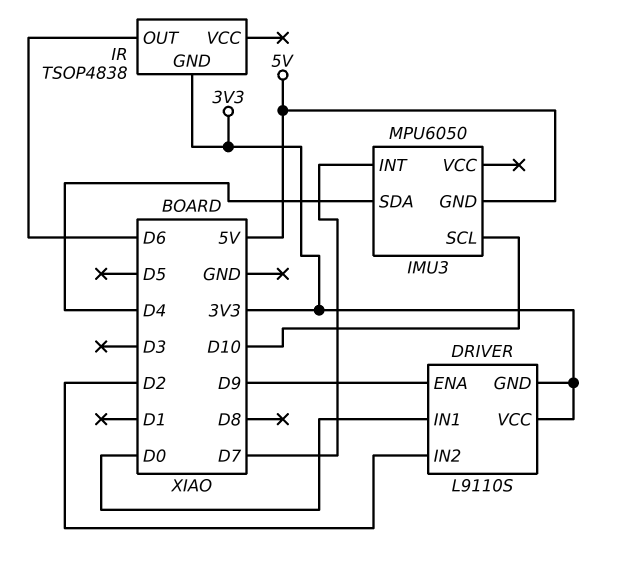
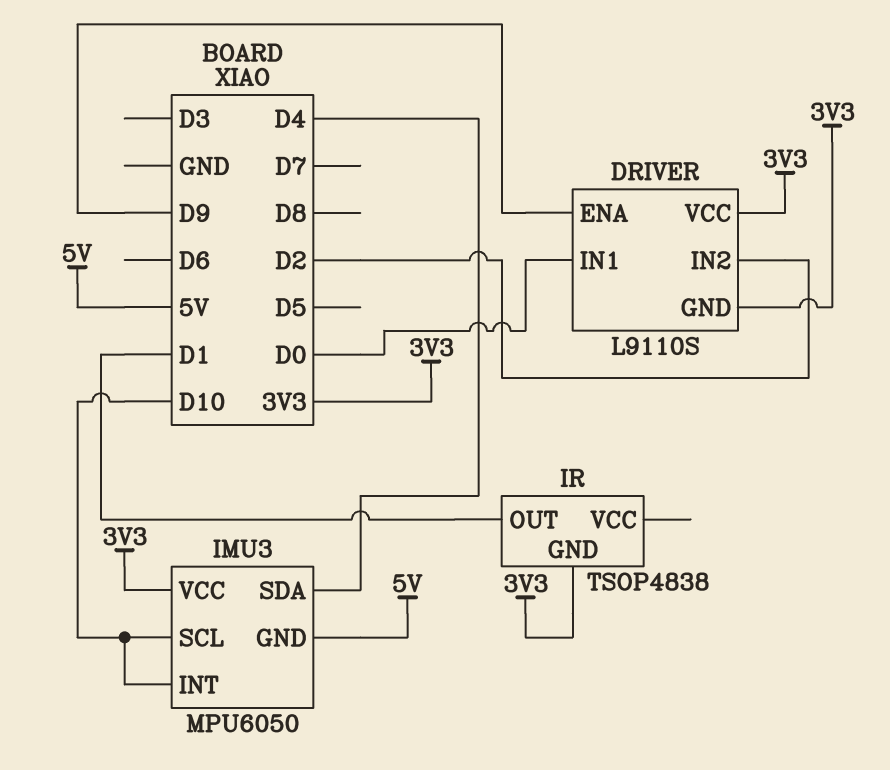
IMU3 pin INT: D7 -> D10
IMU3 pin VCC: none -> 3V3
IR pin OUT: D6 -> D1

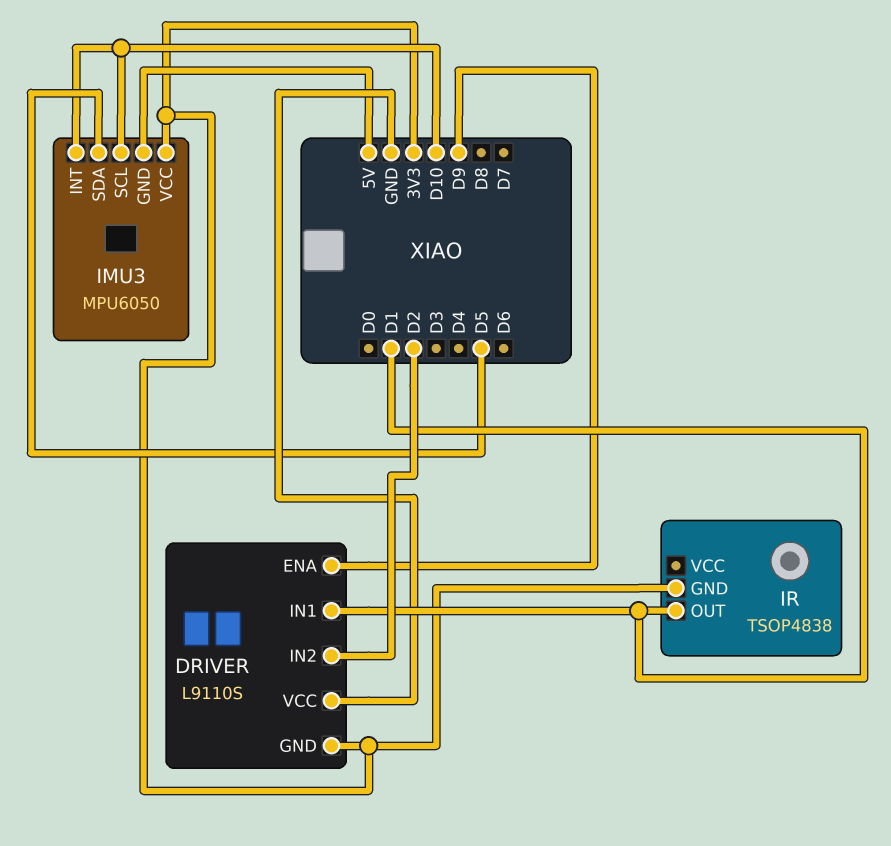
DRIVER pin IN1: D0 -> D1
DRIVER pin VCC: 3V3 -> GND
IMU3 pin SDA: D4 -> D5

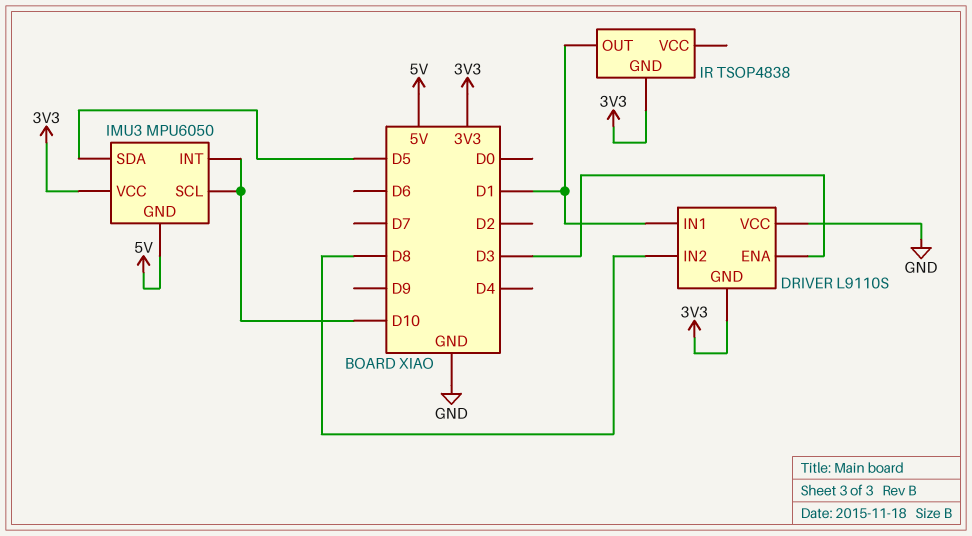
DRIVER pin ENA: D9 -> D3
DRIVER pin IN2: D2 -> D8

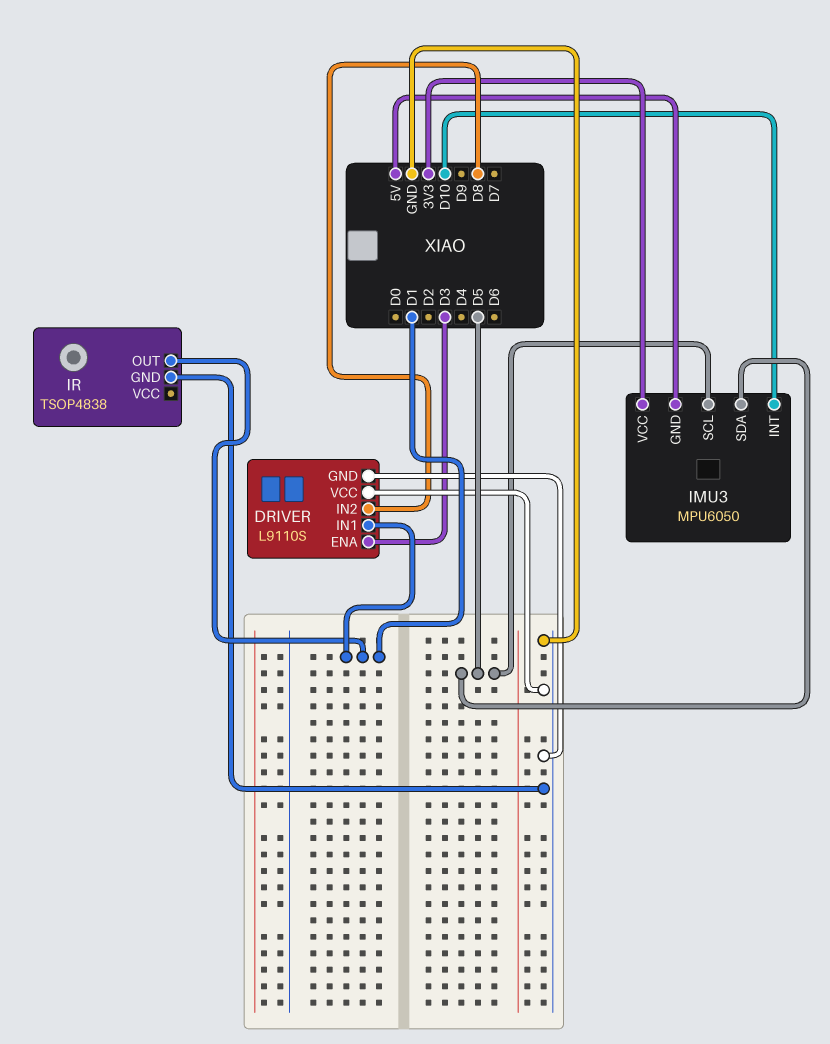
DRIVER pin GND: 3V3 -> GND
IMU3 pin SCL: D10 -> D5
IR pin GND: 3V3 -> GND

